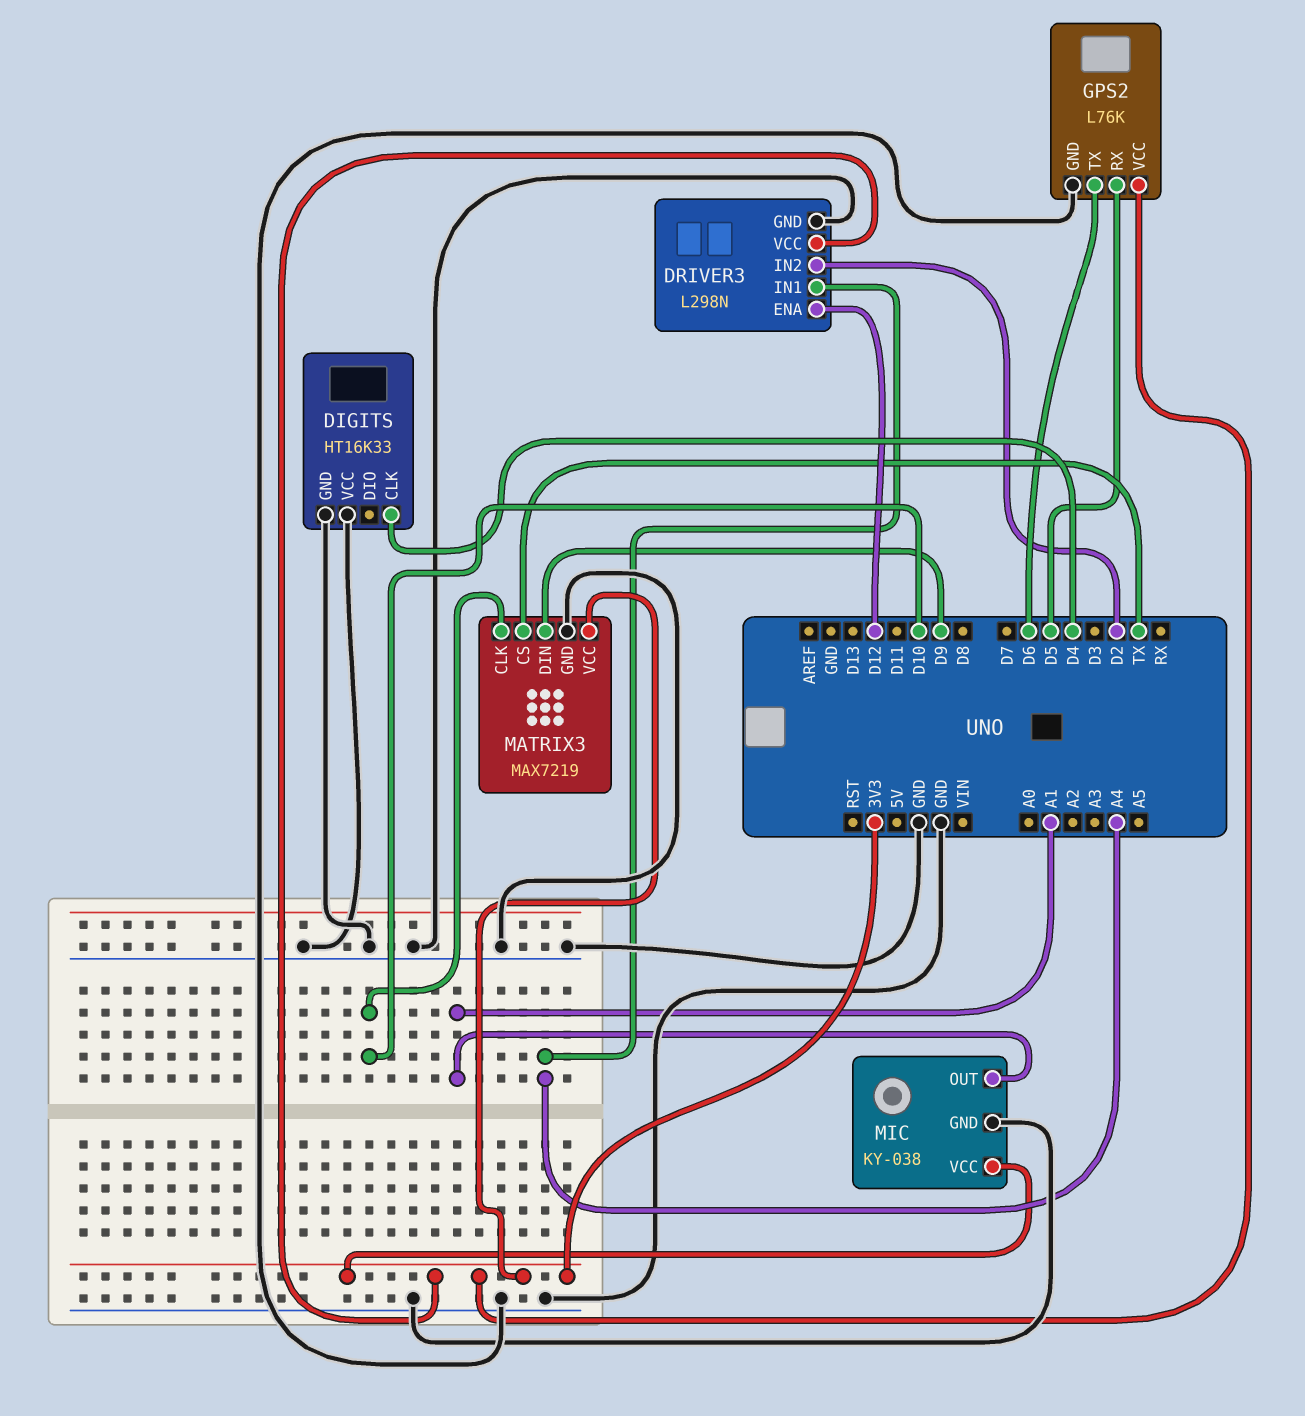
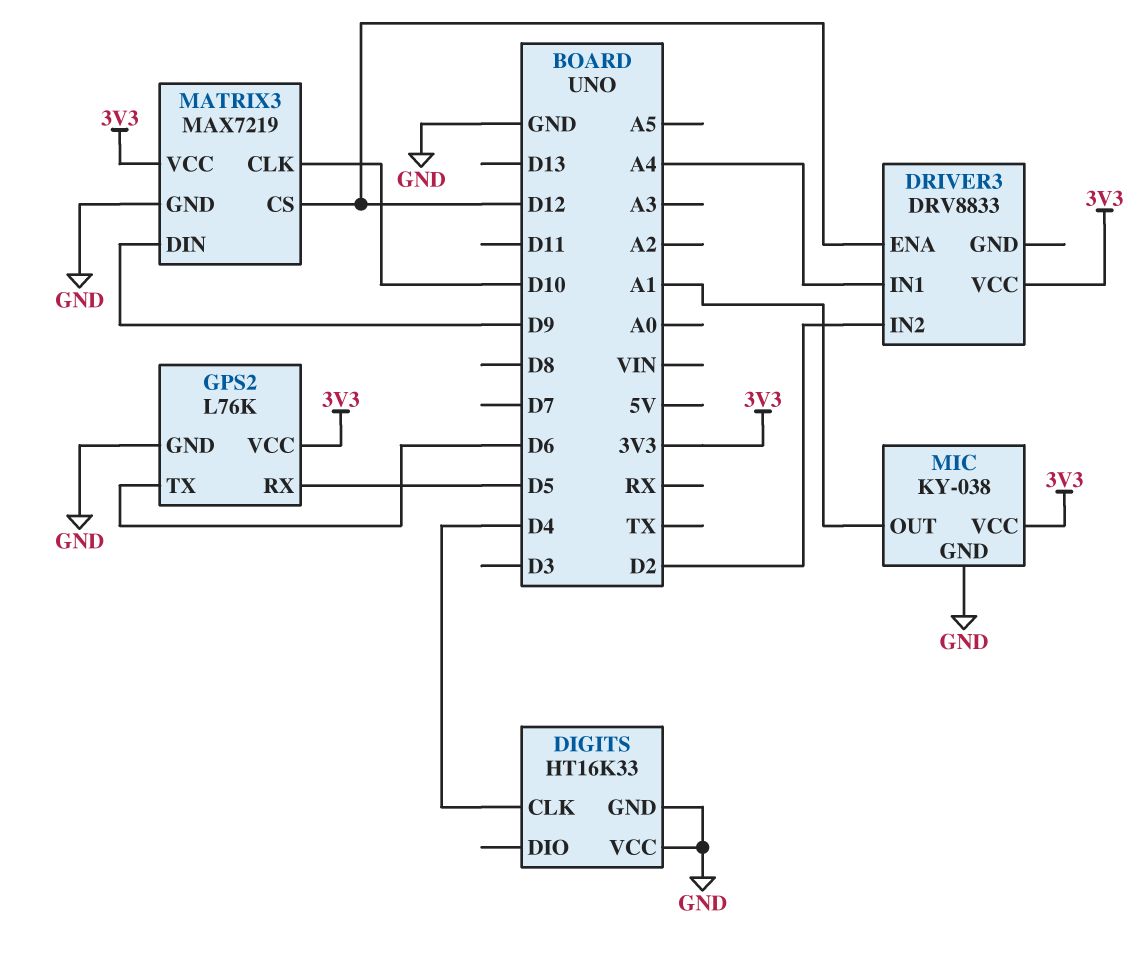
DRIVER3: L298N -> DRV8833
DRIVER3 pin GND: GND -> none
MATRIX3 pin CS: TX -> D12

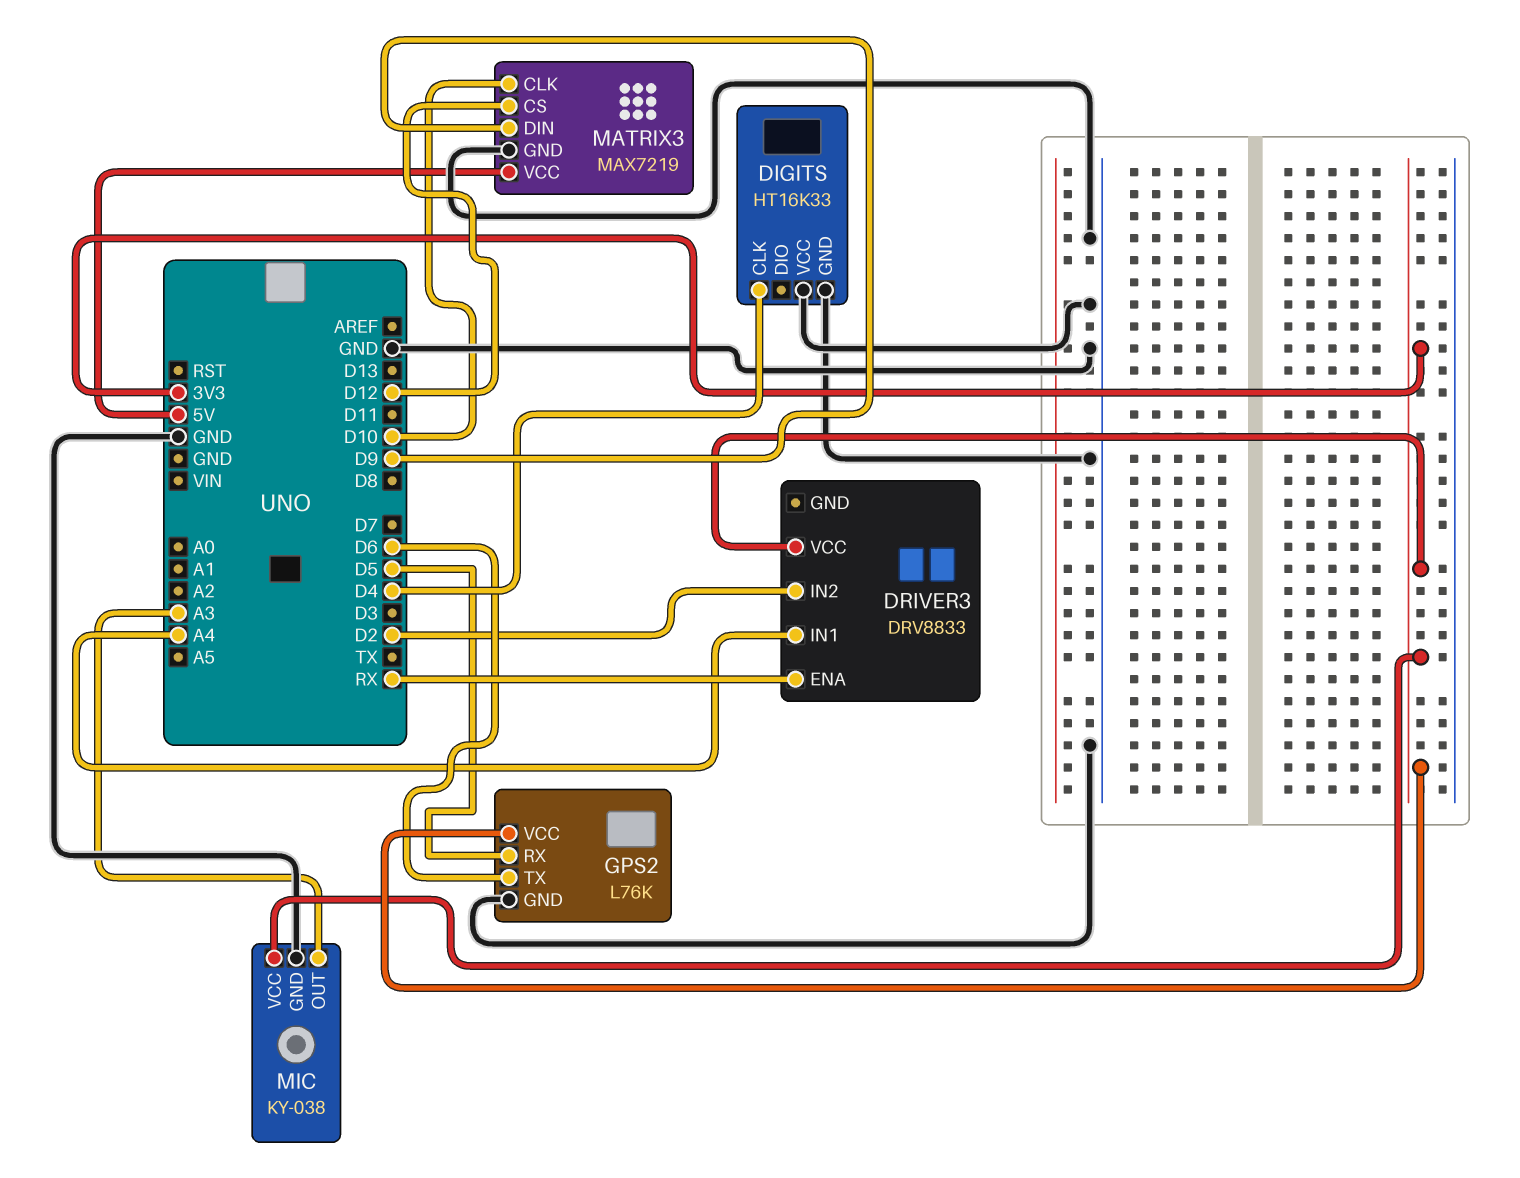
DRIVER3 pin ENA: D12 -> RX
MATRIX3 pin VCC: 3V3 -> 5V
MIC pin OUT: A1 -> A3

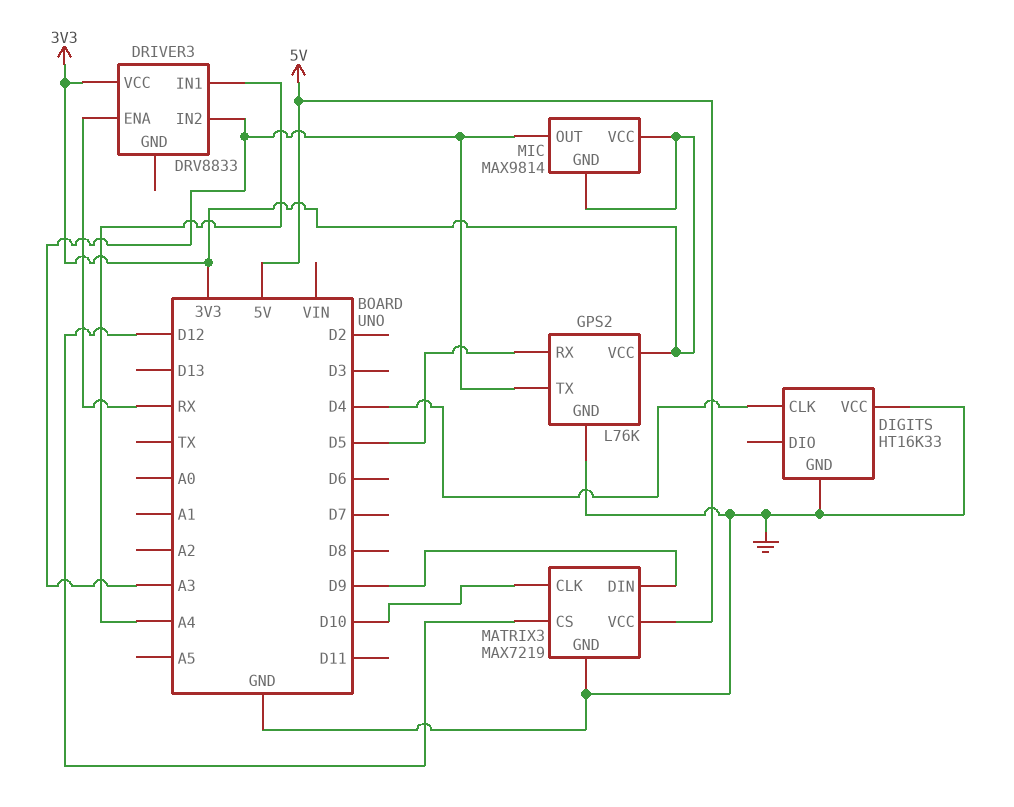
DRIVER3 pin IN2: D2 -> A3
GPS2 pin TX: D6 -> A3
MIC: KY-038 -> MAX9814
MIC pin GND: GND -> 3V3

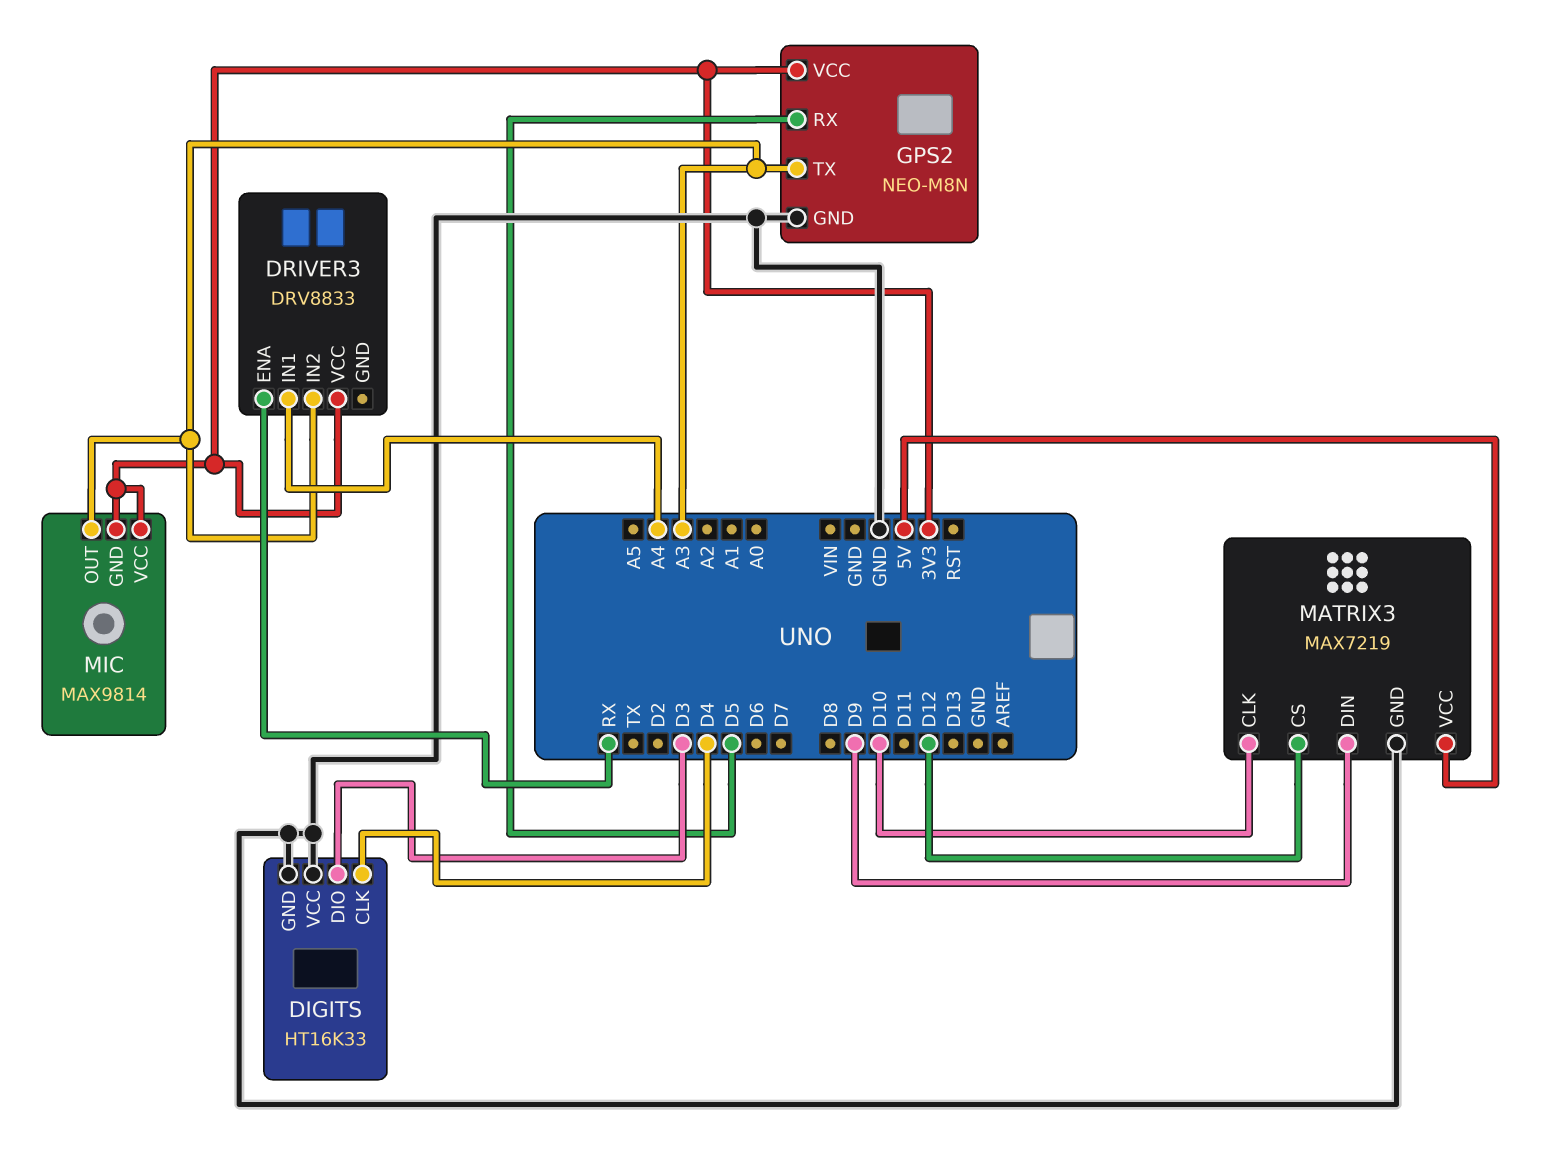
DIGITS pin DIO: none -> D3
GPS2: L76K -> NEO-M8N

